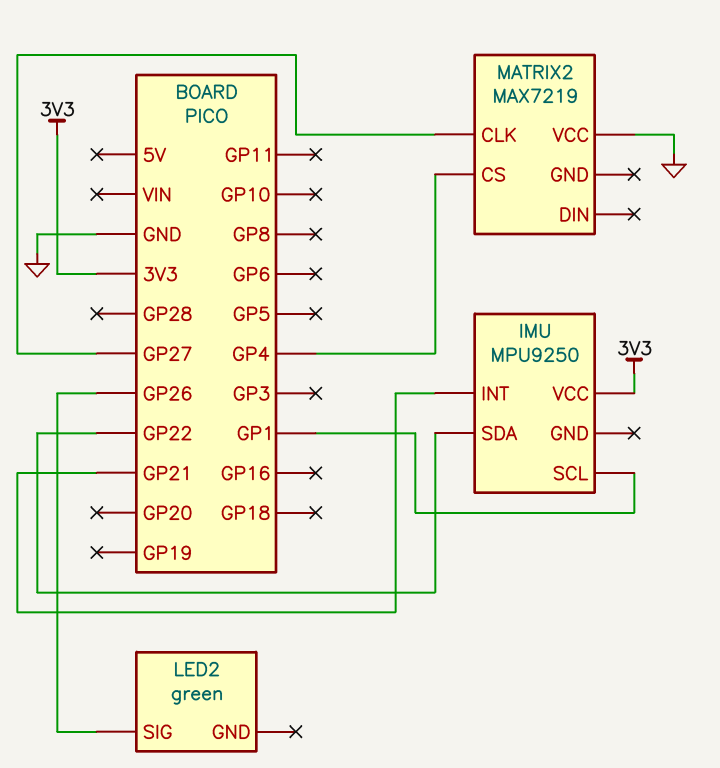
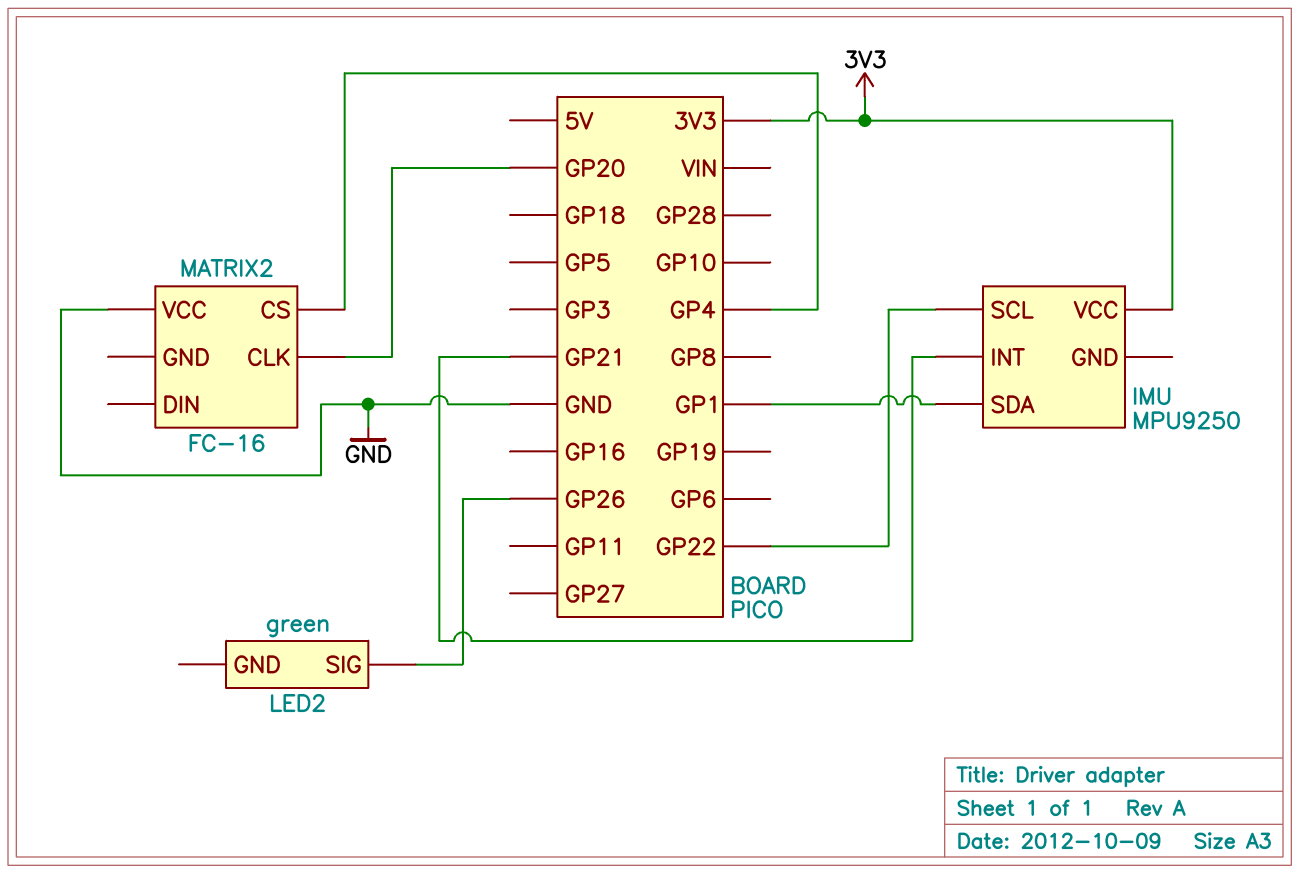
IMU pin SCL: GP1 -> GP22
IMU pin SDA: GP22 -> GP1
MATRIX2: MAX7219 -> FC-16
MATRIX2 pin CLK: GP27 -> GP20

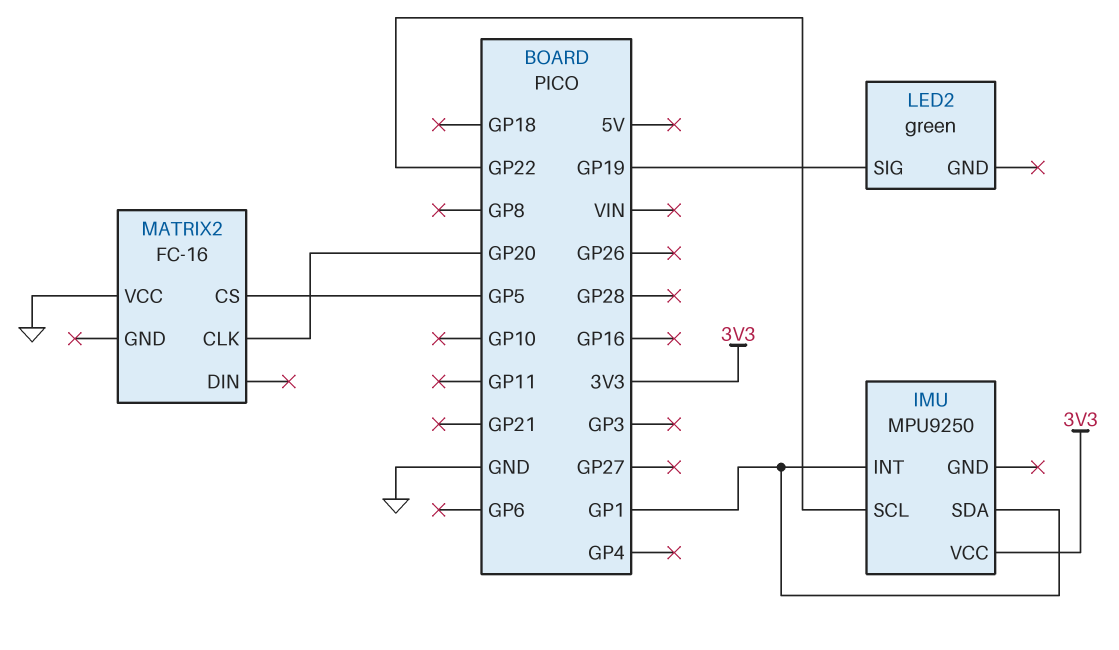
IMU pin INT: GP21 -> GP1
LED2 pin SIG: GP26 -> GP19
MATRIX2 pin CS: GP4 -> GP5

